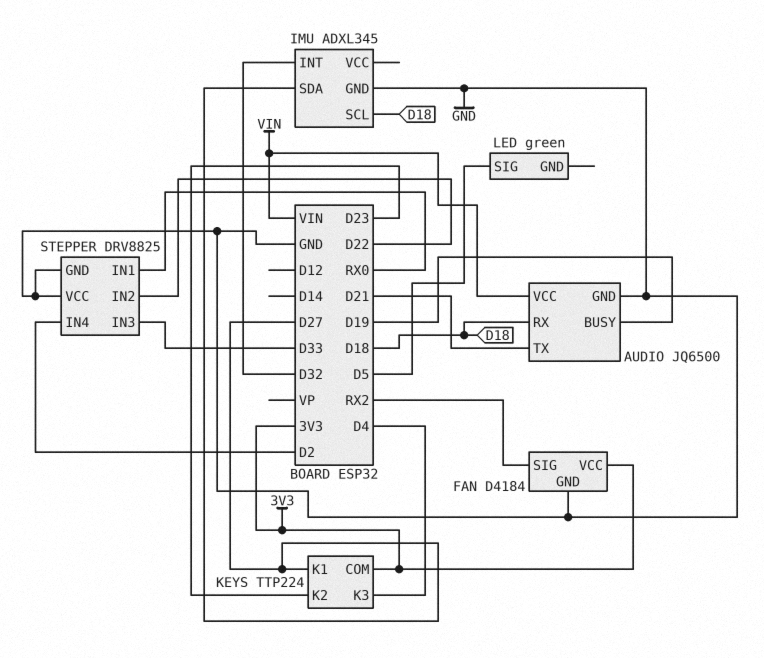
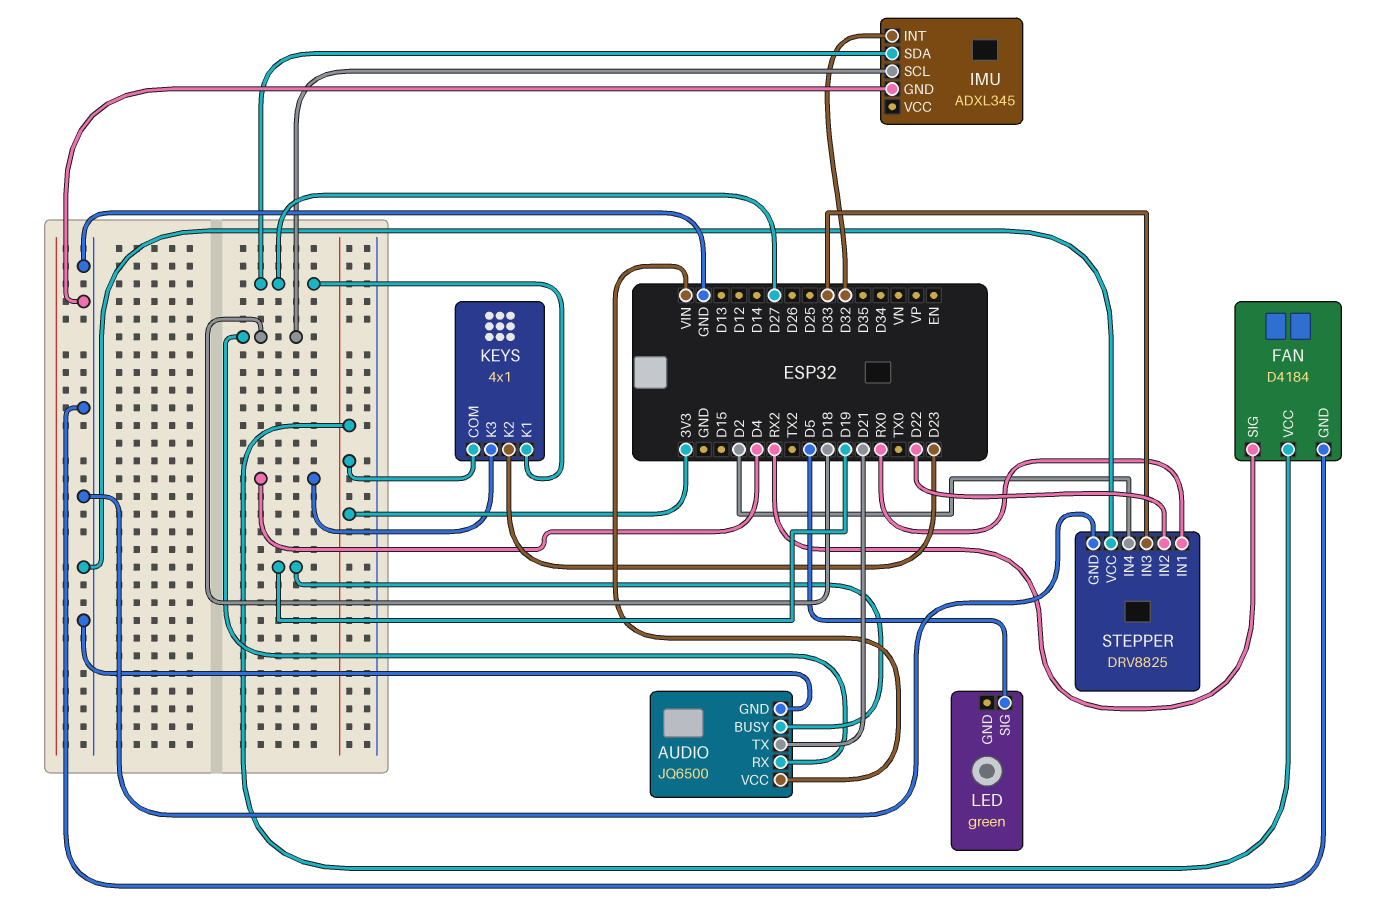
KEYS: TTP224 -> 4x1

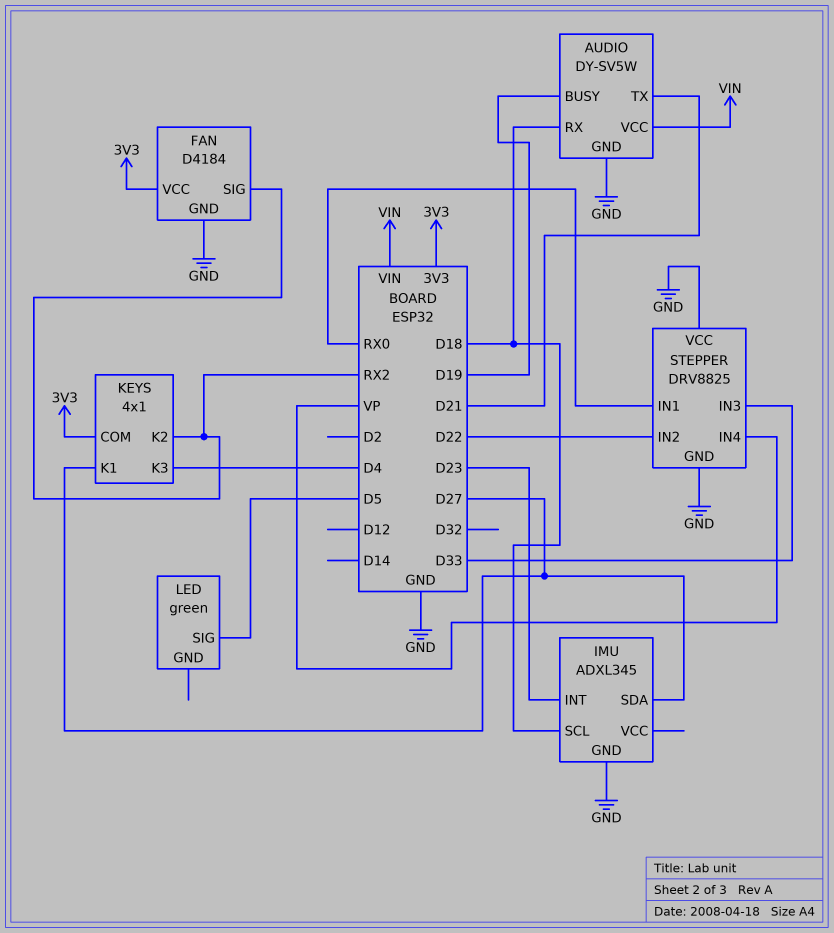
AUDIO: JQ6500 -> DY-SV5W
IMU pin INT: D32 -> D23
KEYS pin K2: D23 -> RX2
STEPPER pin IN4: D2 -> VP

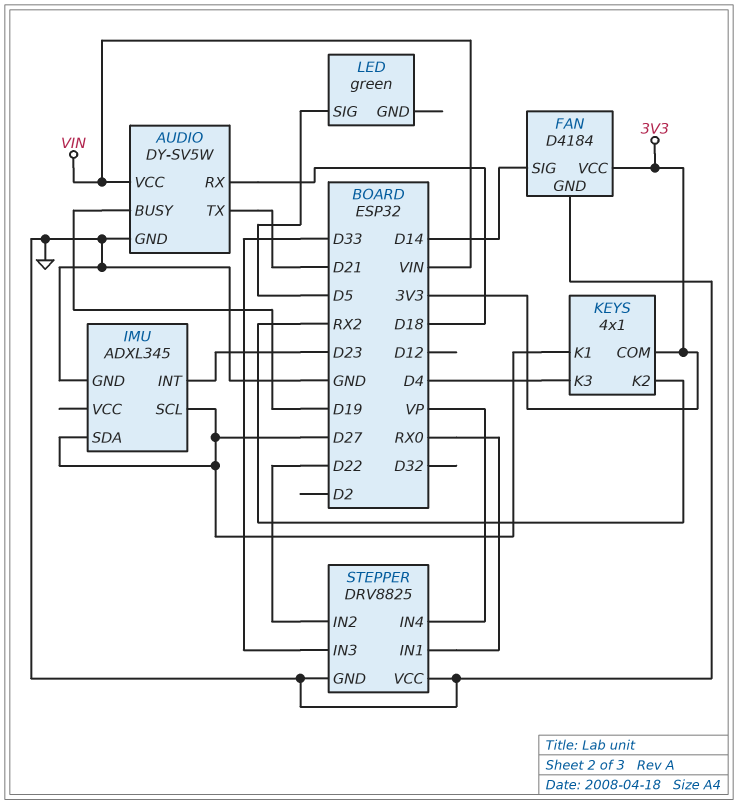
FAN pin SIG: RX2 -> D14
IMU pin SCL: D18 -> D27

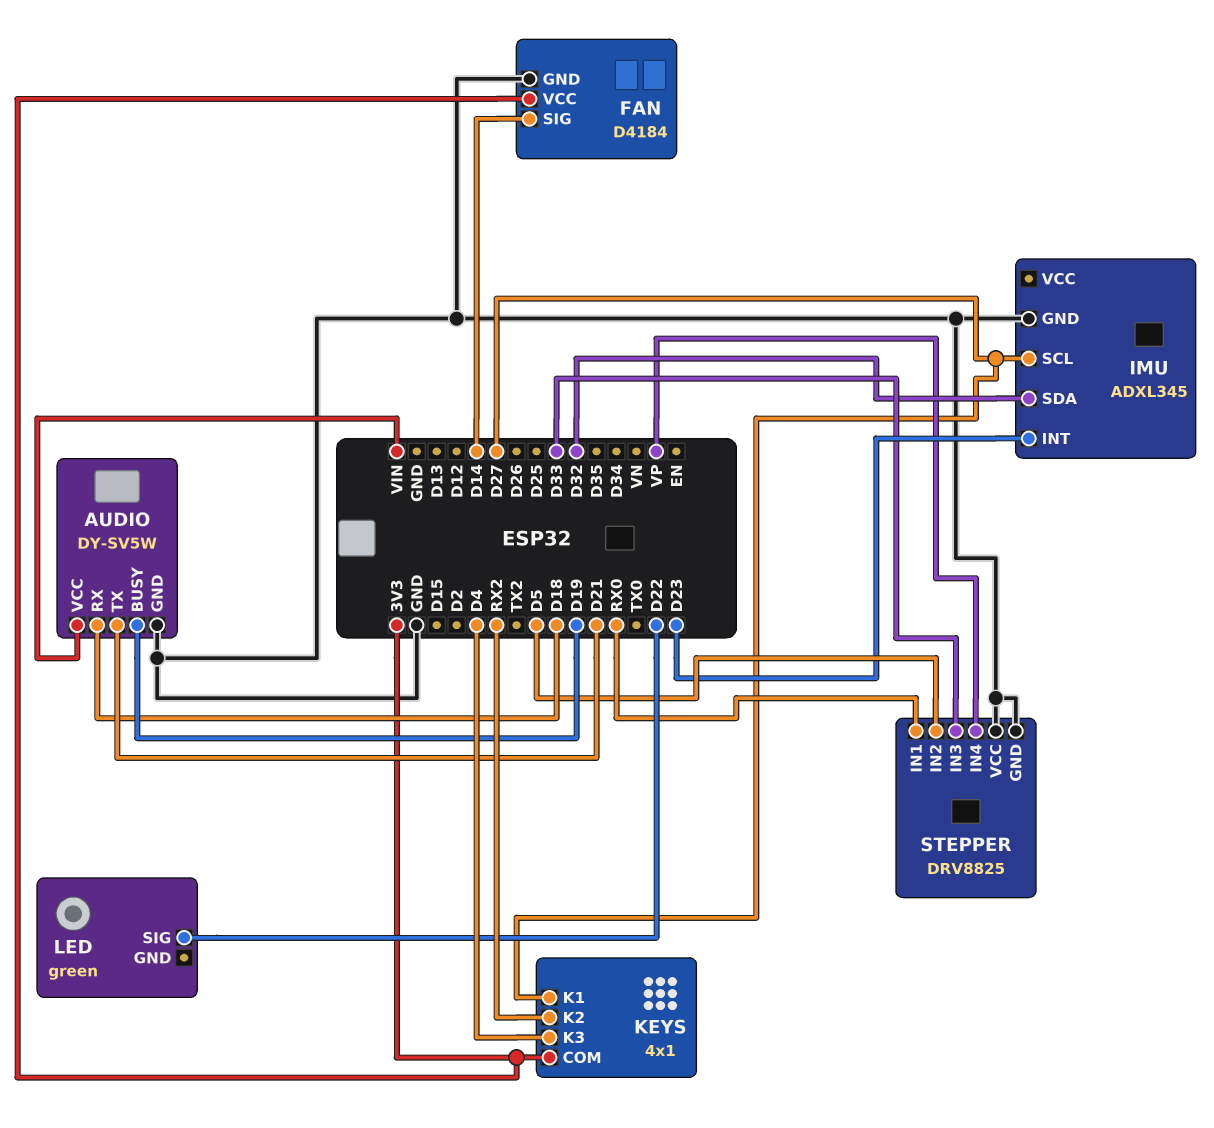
IMU pin SDA: D27 -> D32
LED pin SIG: D5 -> D22
STEPPER pin IN2: D22 -> D5

